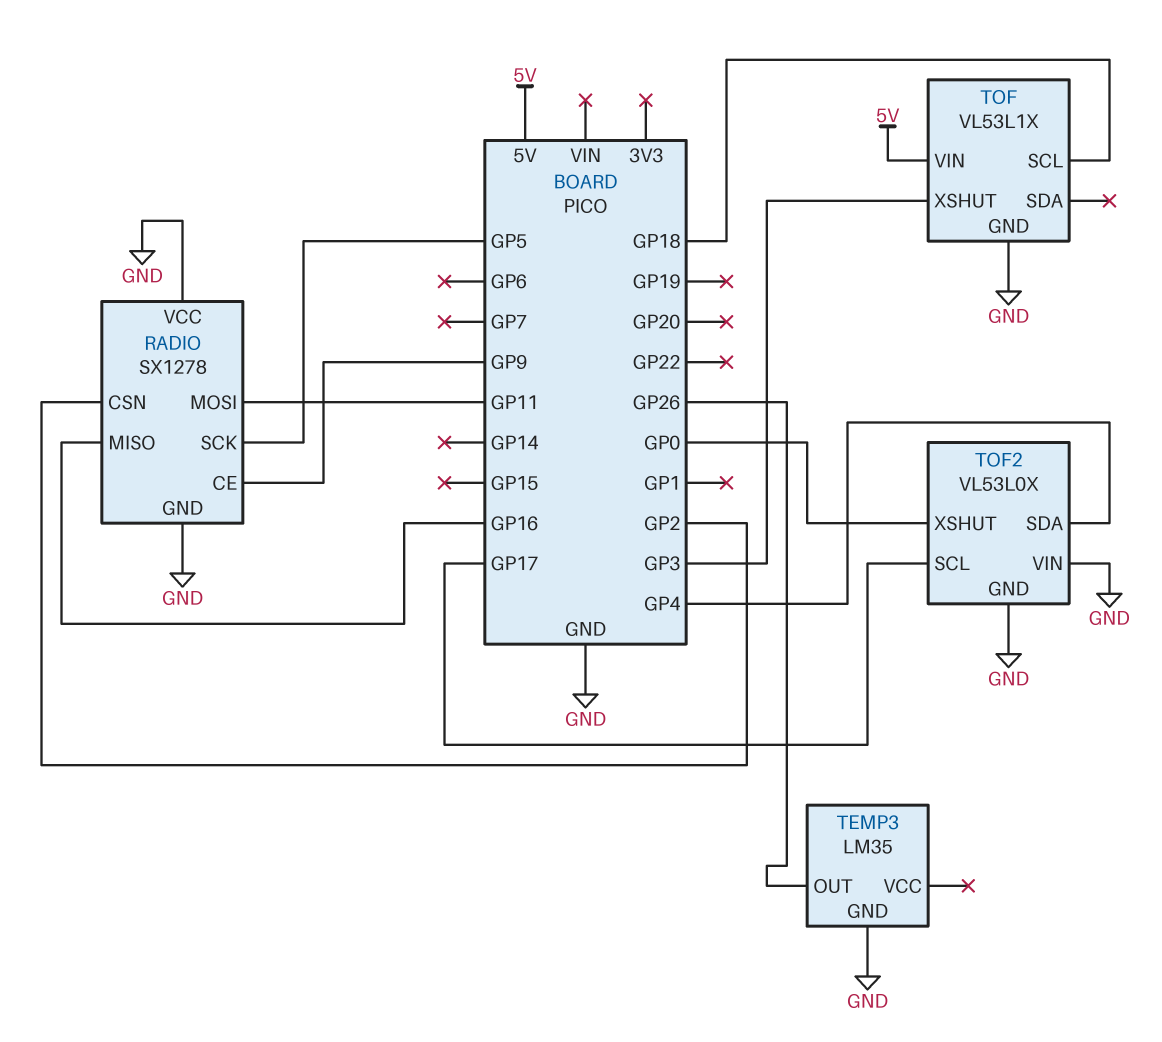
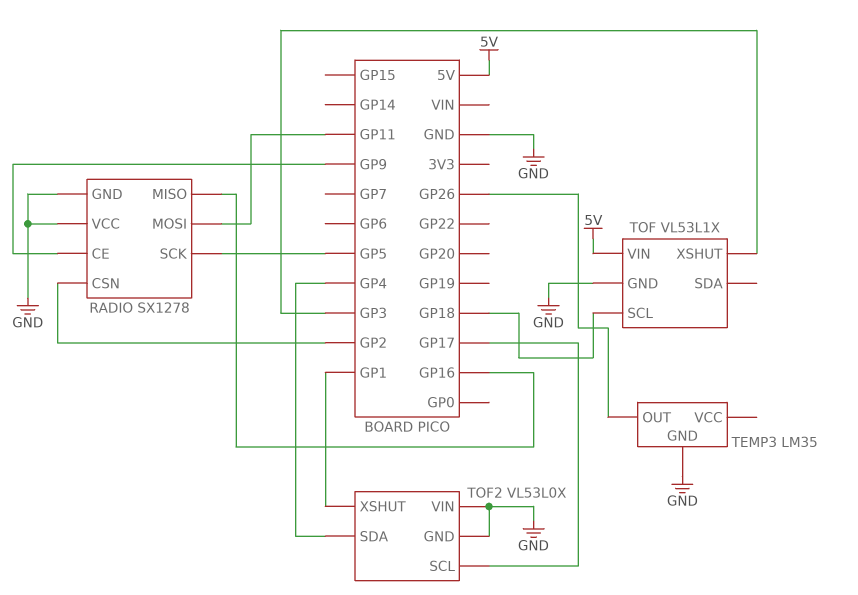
TOF2 pin XSHUT: GP0 -> GP1

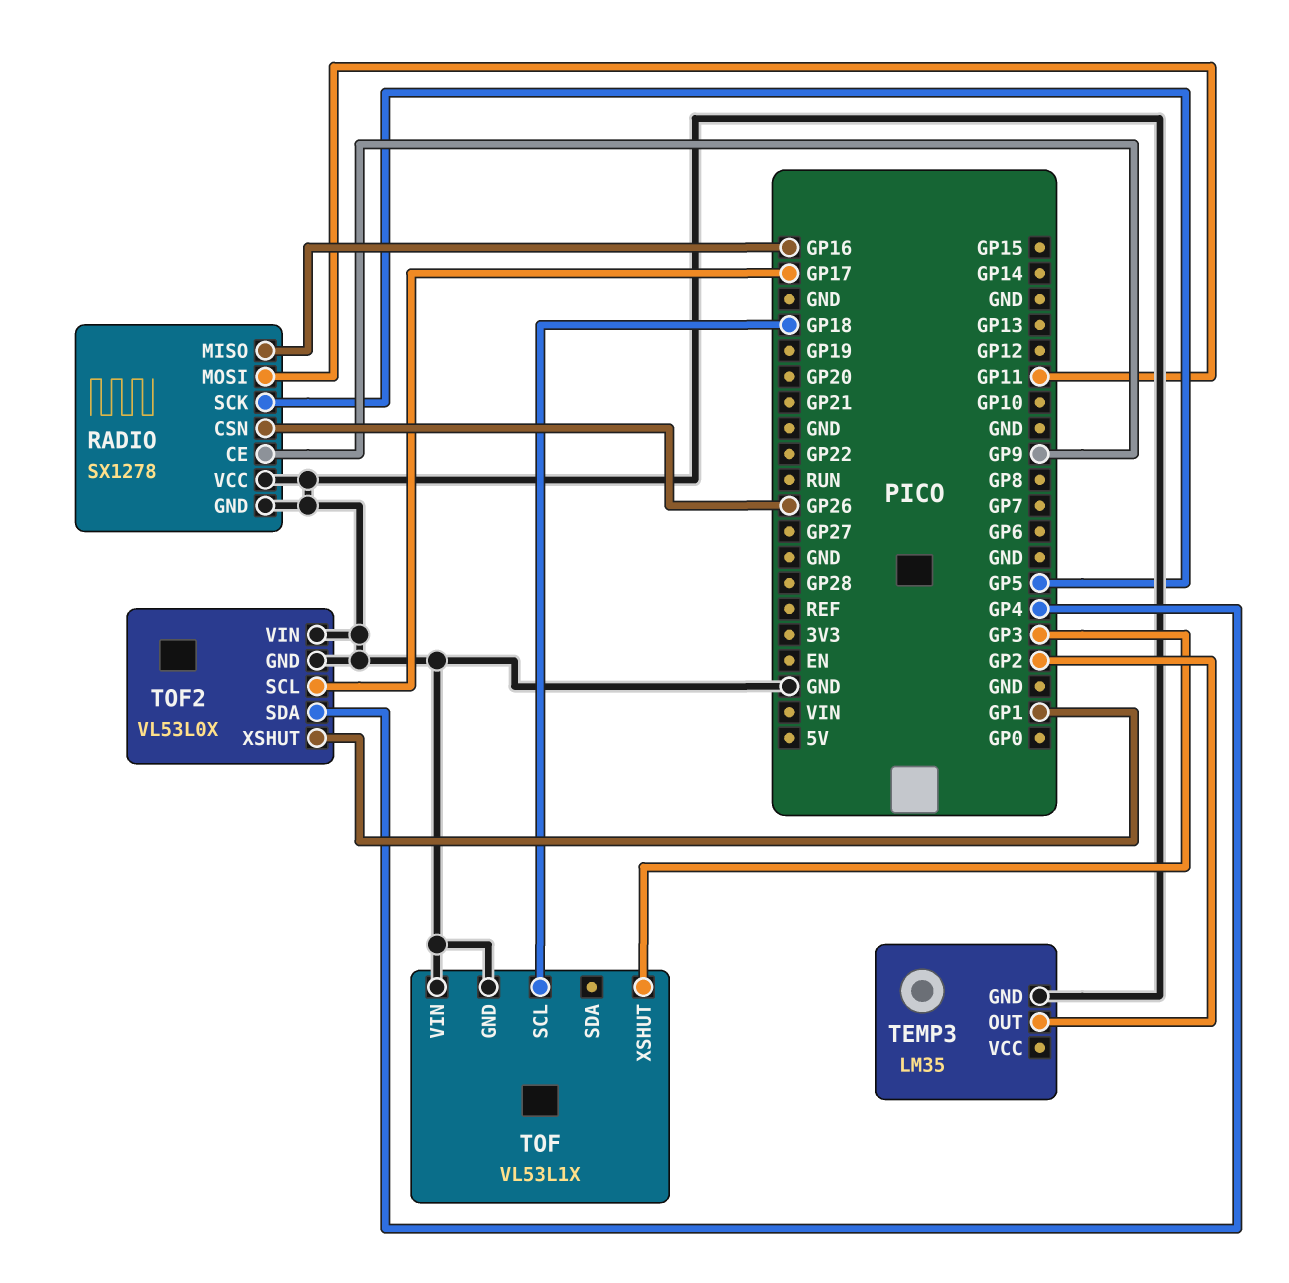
RADIO pin CSN: GP2 -> GP26
TEMP3 pin OUT: GP26 -> GP2
TOF pin VIN: 5V -> GND

